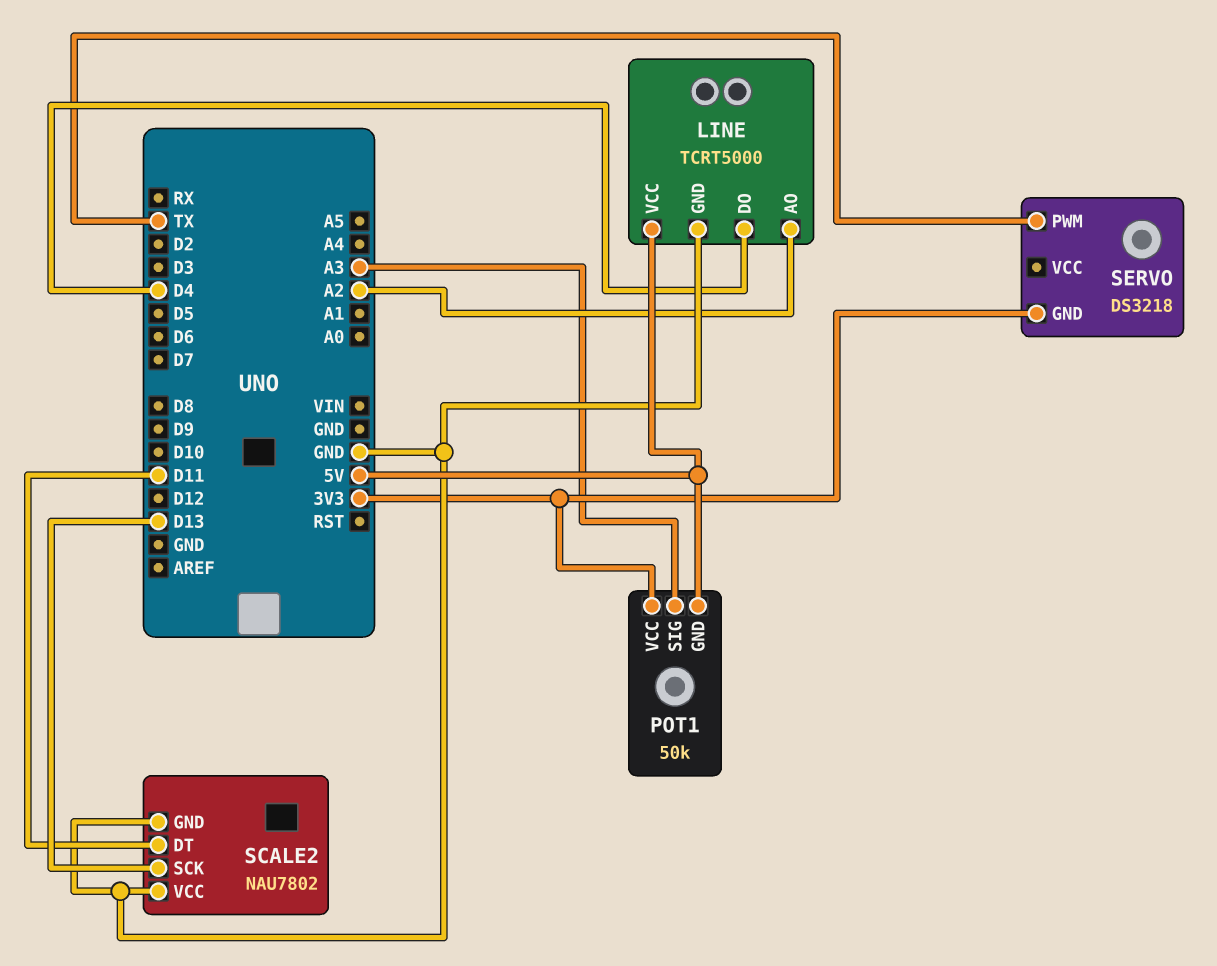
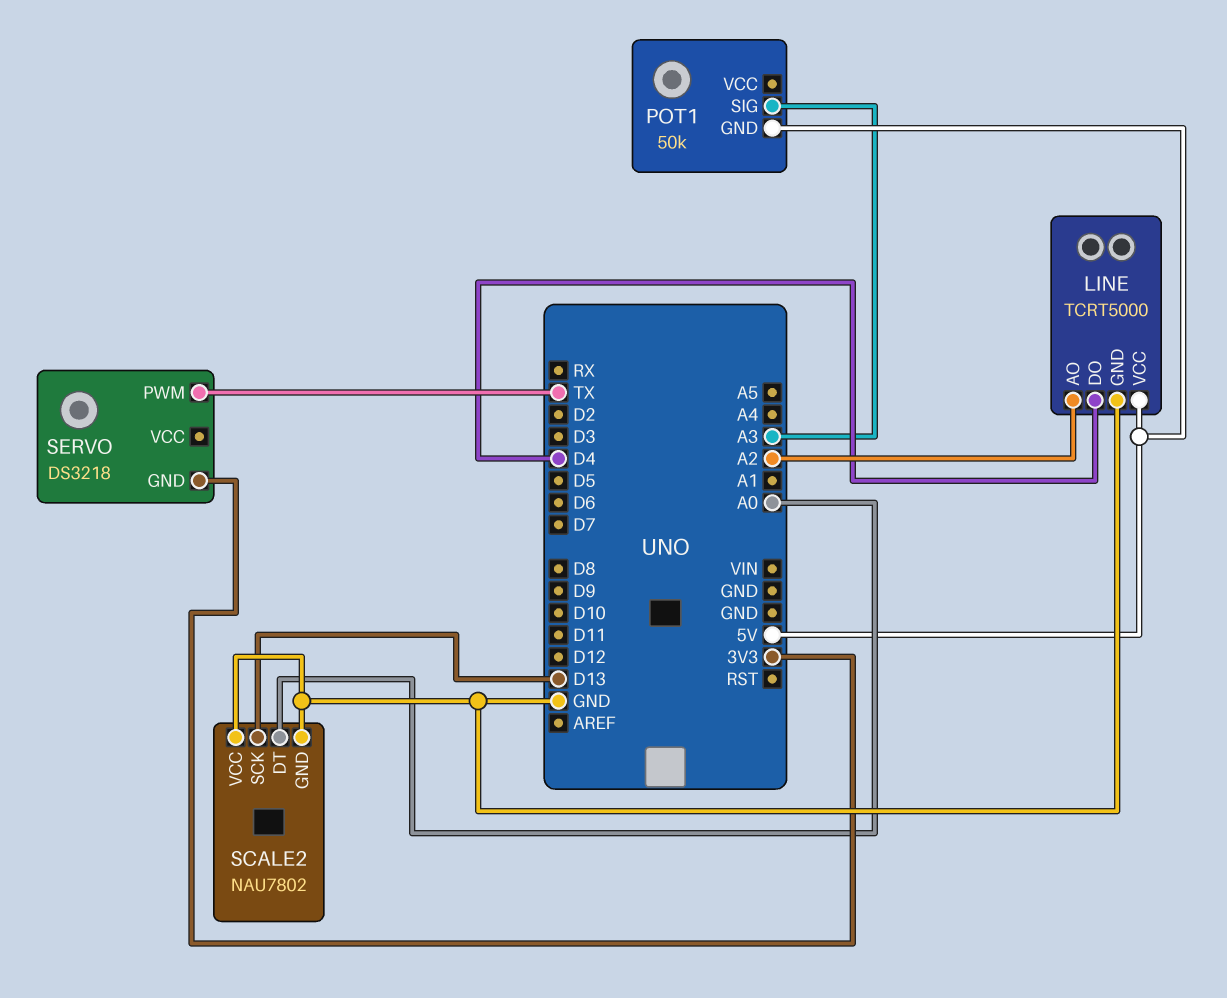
POT1 pin VCC: 3V3 -> none
SCALE2 pin DT: D11 -> A0

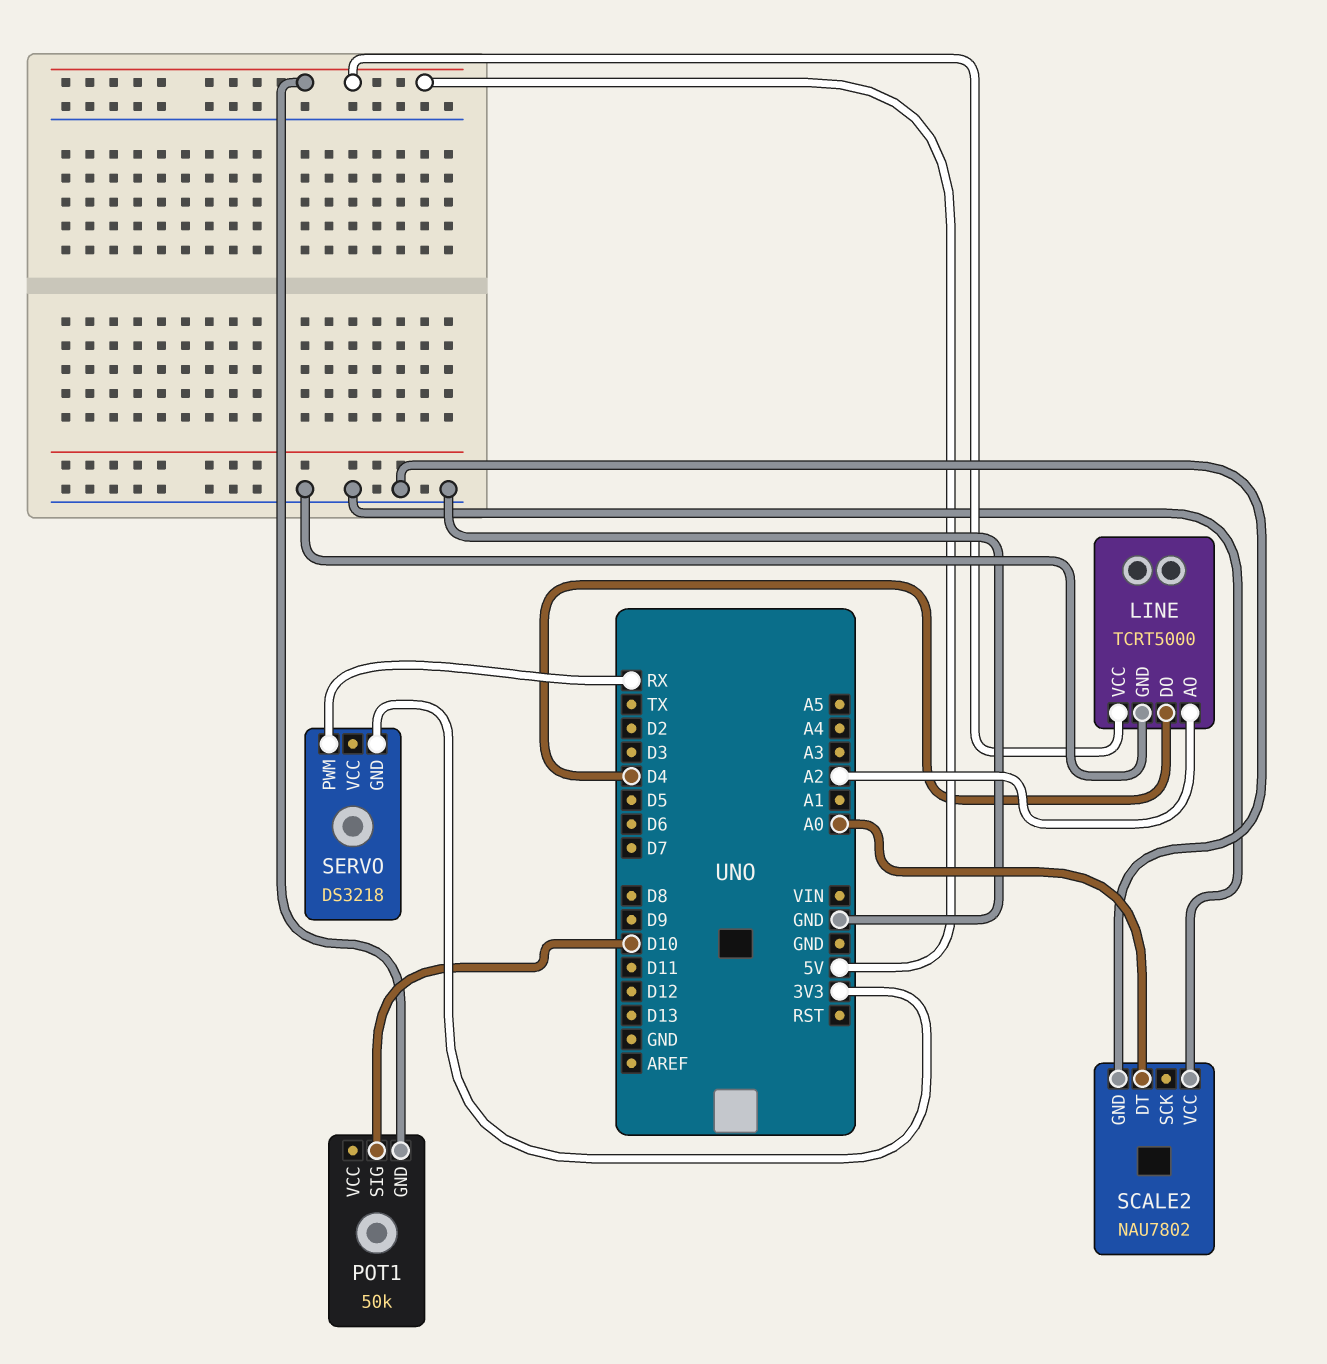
POT1 pin SIG: A3 -> D10
SCALE2 pin SCK: D13 -> none
SERVO pin PWM: TX -> RX

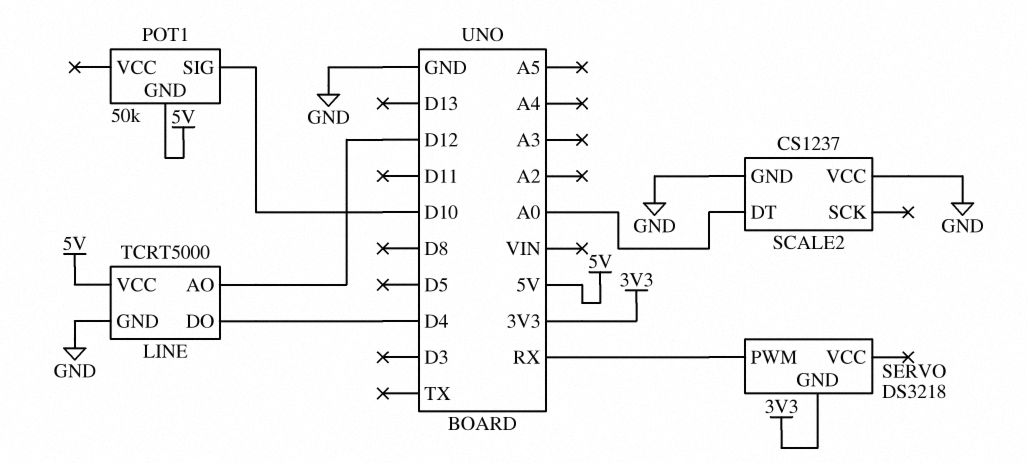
LINE pin AO: A2 -> D12
SCALE2: NAU7802 -> CS1237

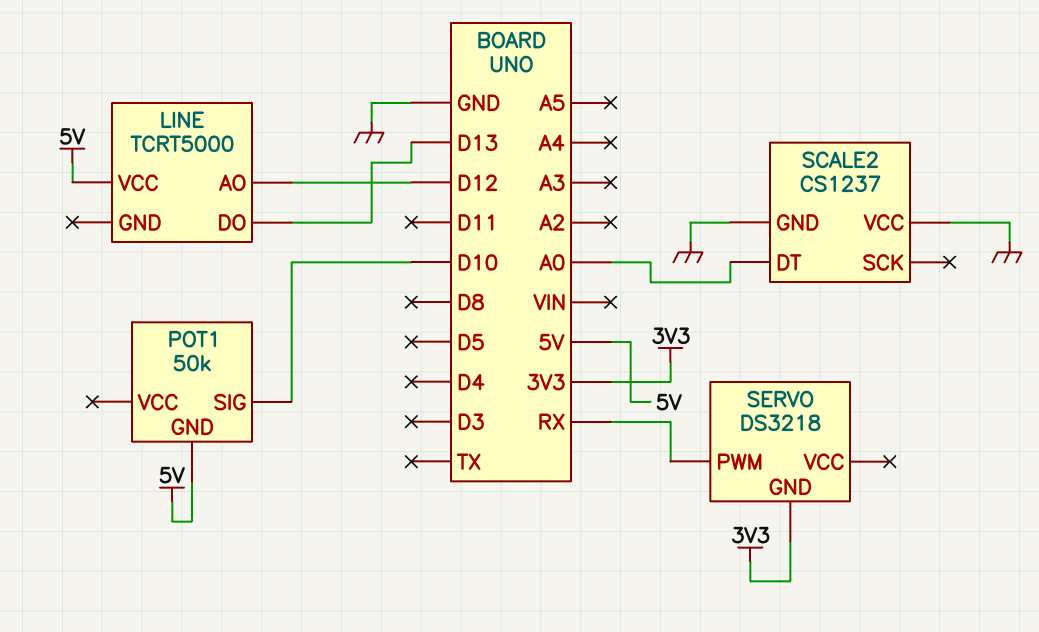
LINE pin DO: D4 -> D13
LINE pin GND: GND -> none

